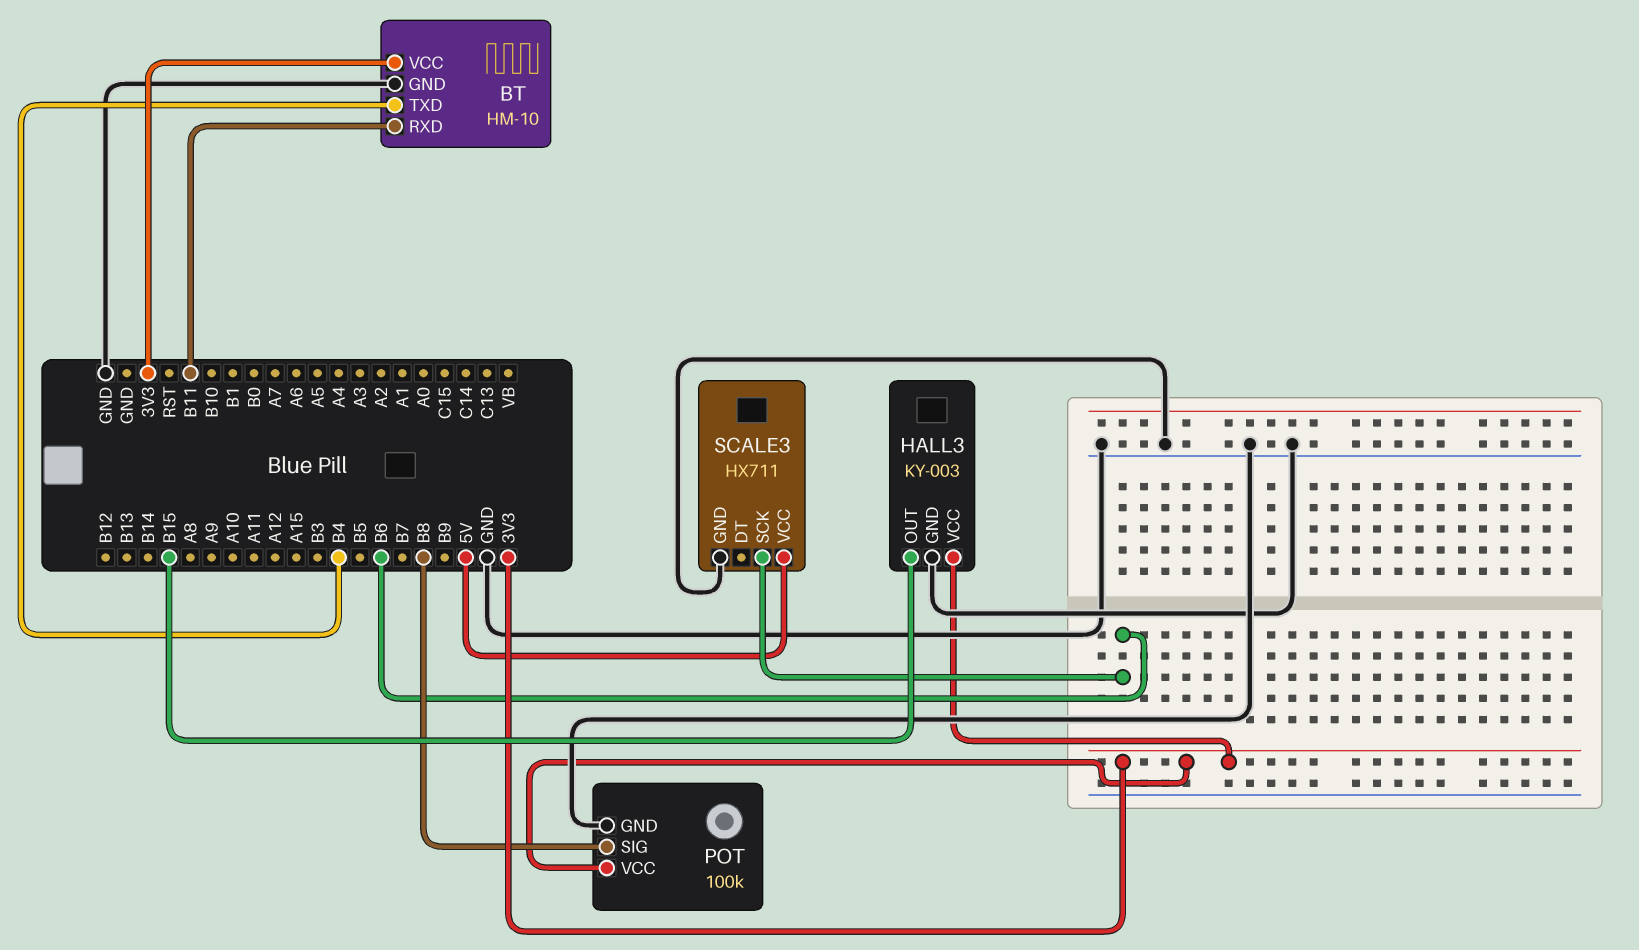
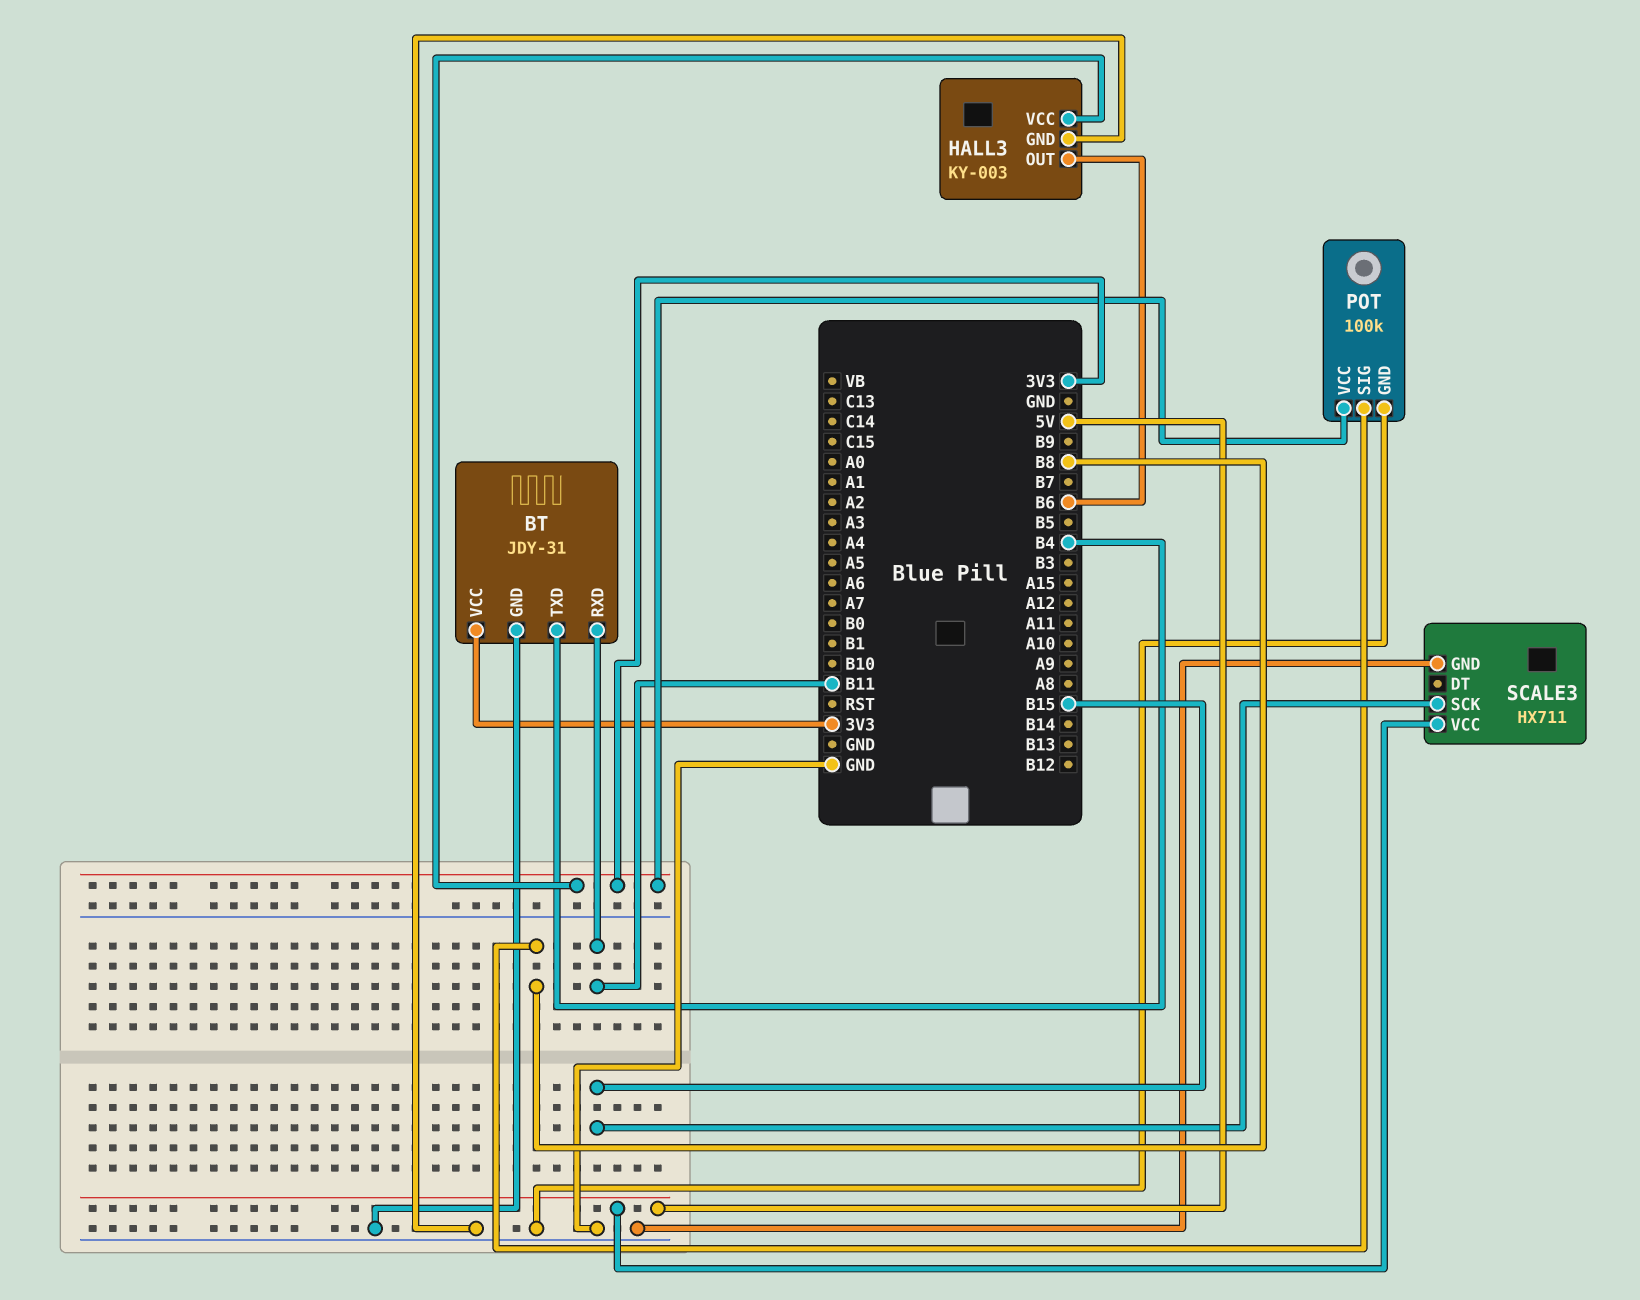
BT: HM-10 -> JDY-31
HALL3 pin OUT: B15 -> B6
SCALE3 pin SCK: B6 -> B15

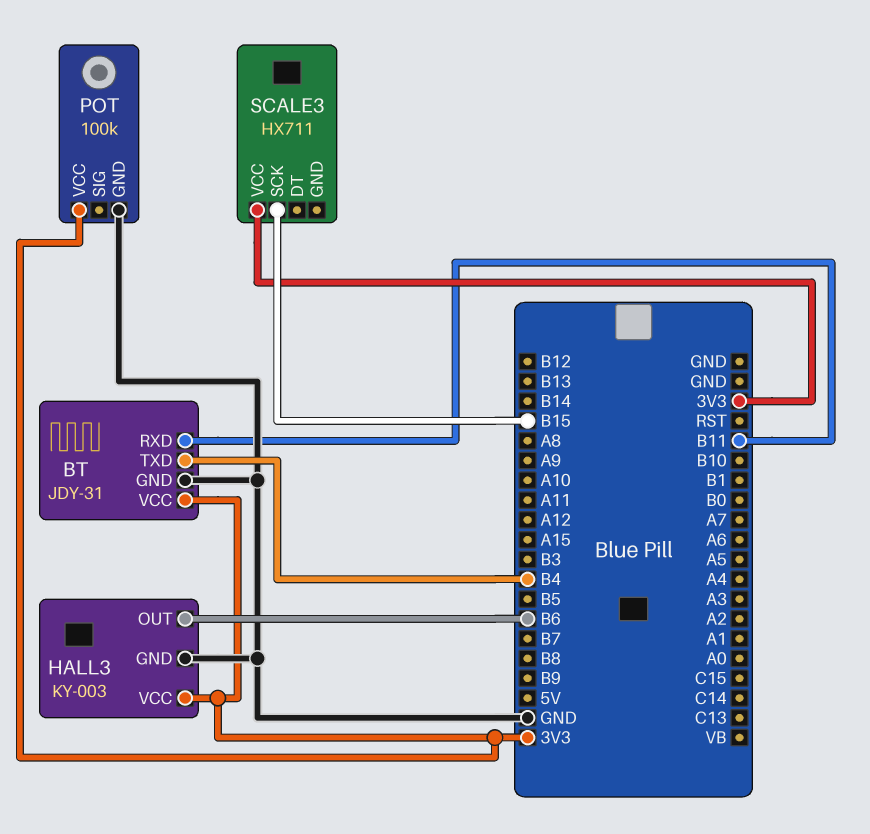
POT pin SIG: B8 -> none
SCALE3 pin GND: GND -> none
SCALE3 pin VCC: 5V -> 3V3

